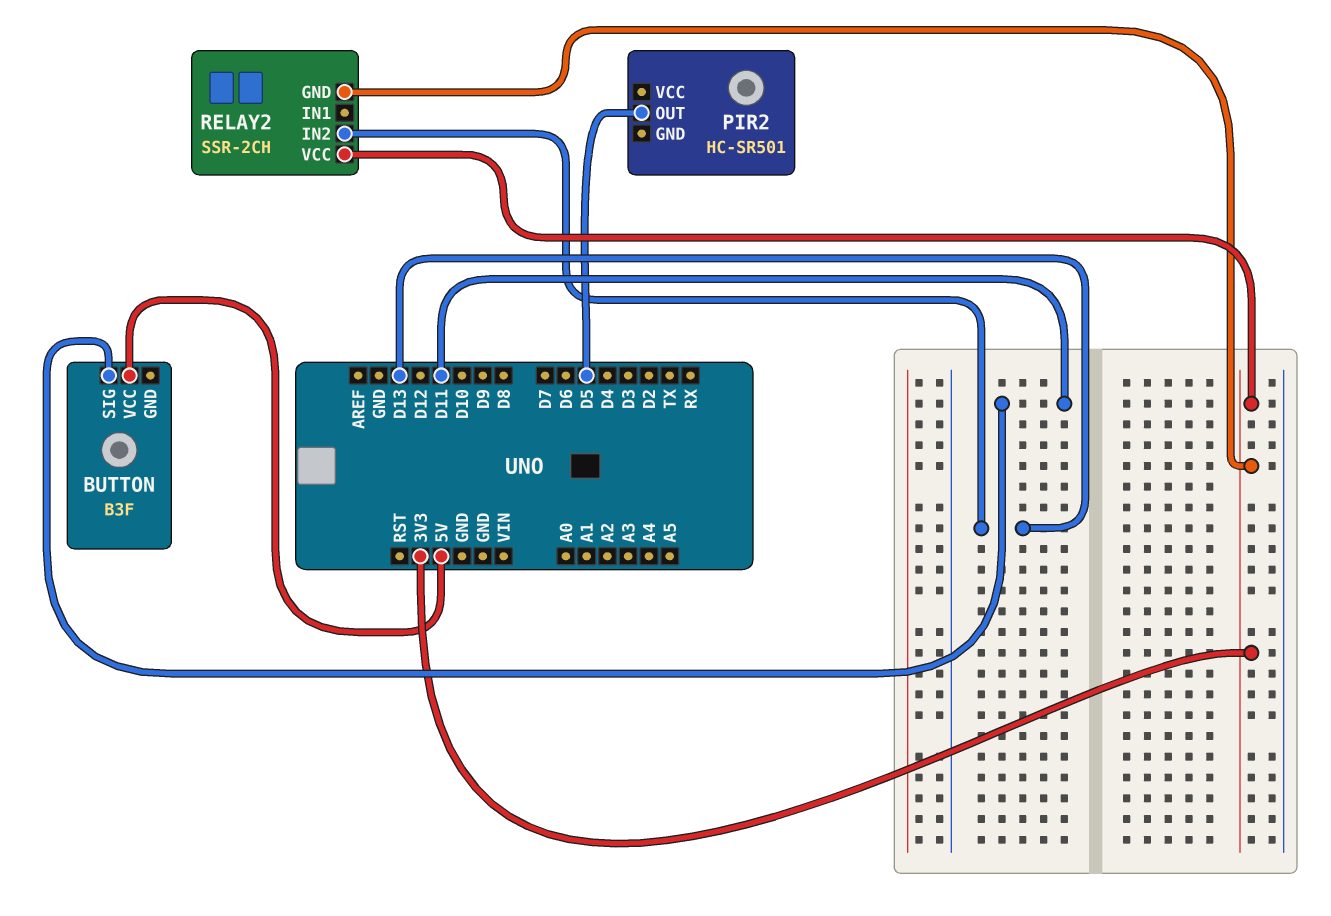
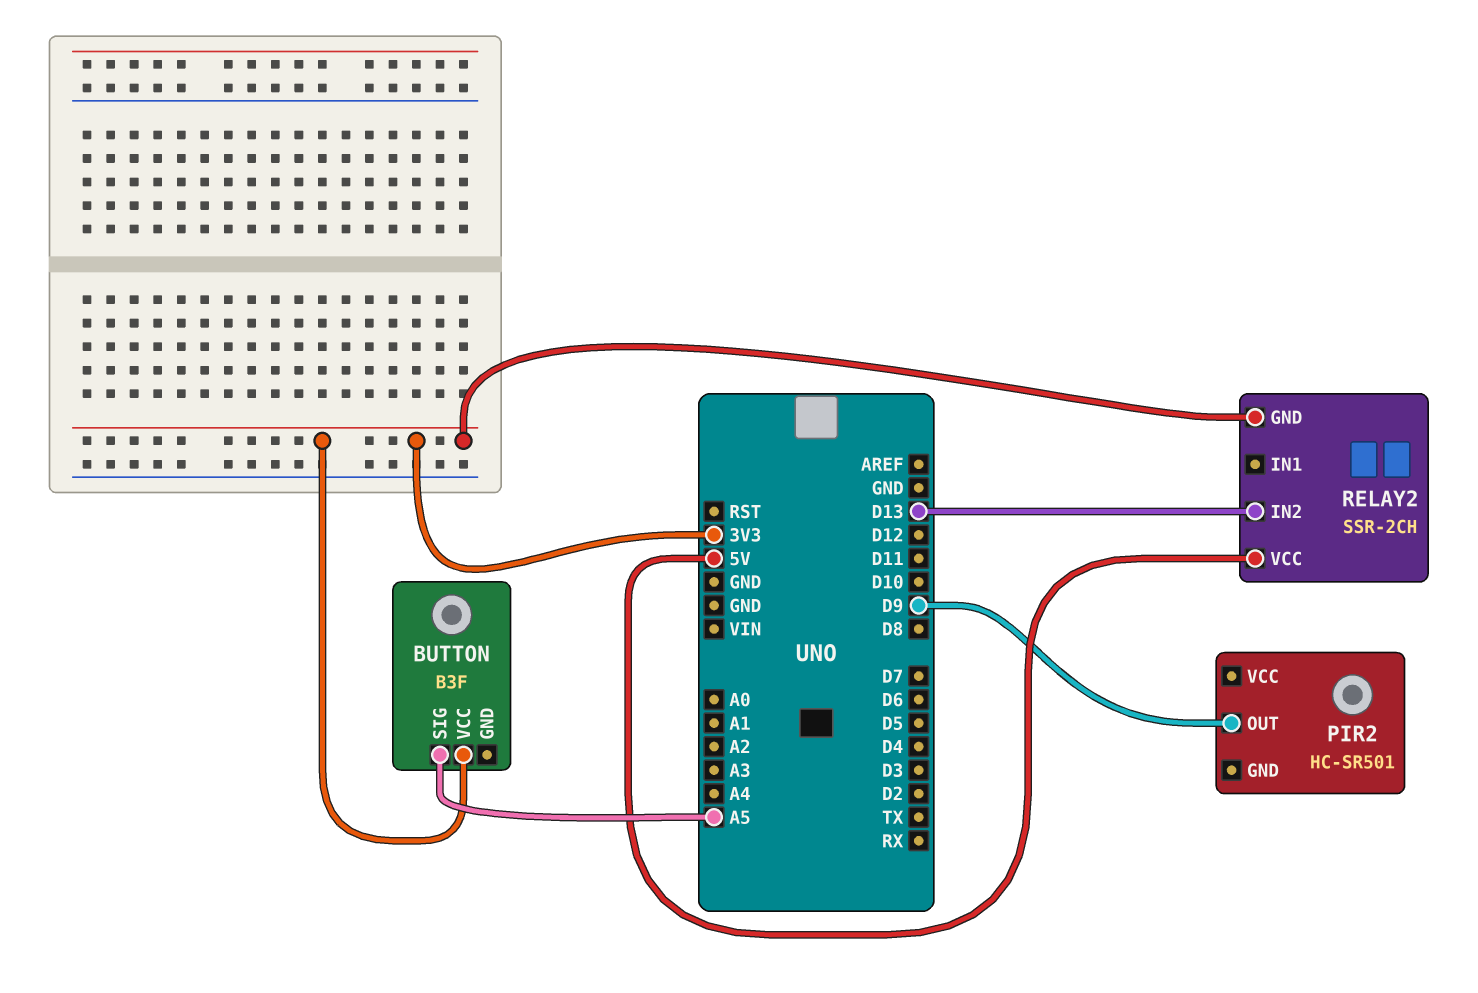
BUTTON pin SIG: D11 -> A5
BUTTON pin VCC: 5V -> 3V3
PIR2 pin OUT: D5 -> D9
RELAY2 pin VCC: 3V3 -> 5V

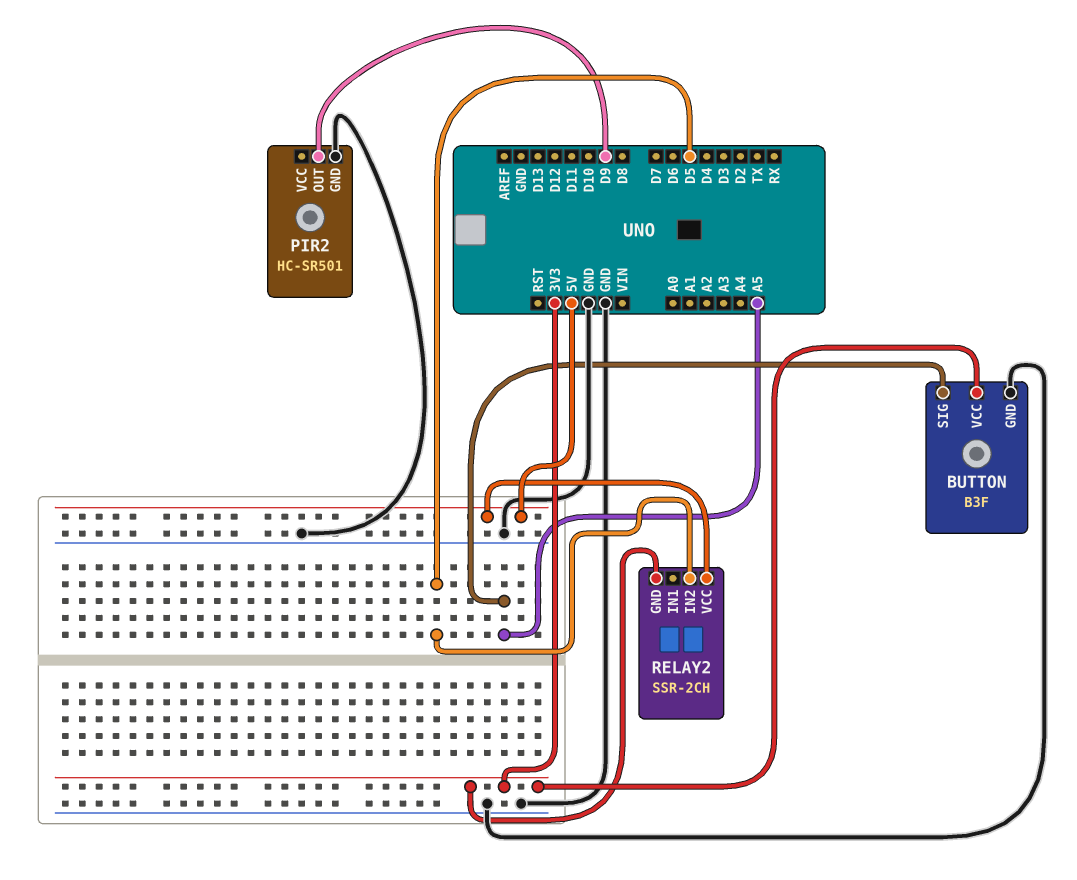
BUTTON pin GND: none -> GND
PIR2 pin GND: none -> GND
RELAY2 pin IN2: D13 -> D5

